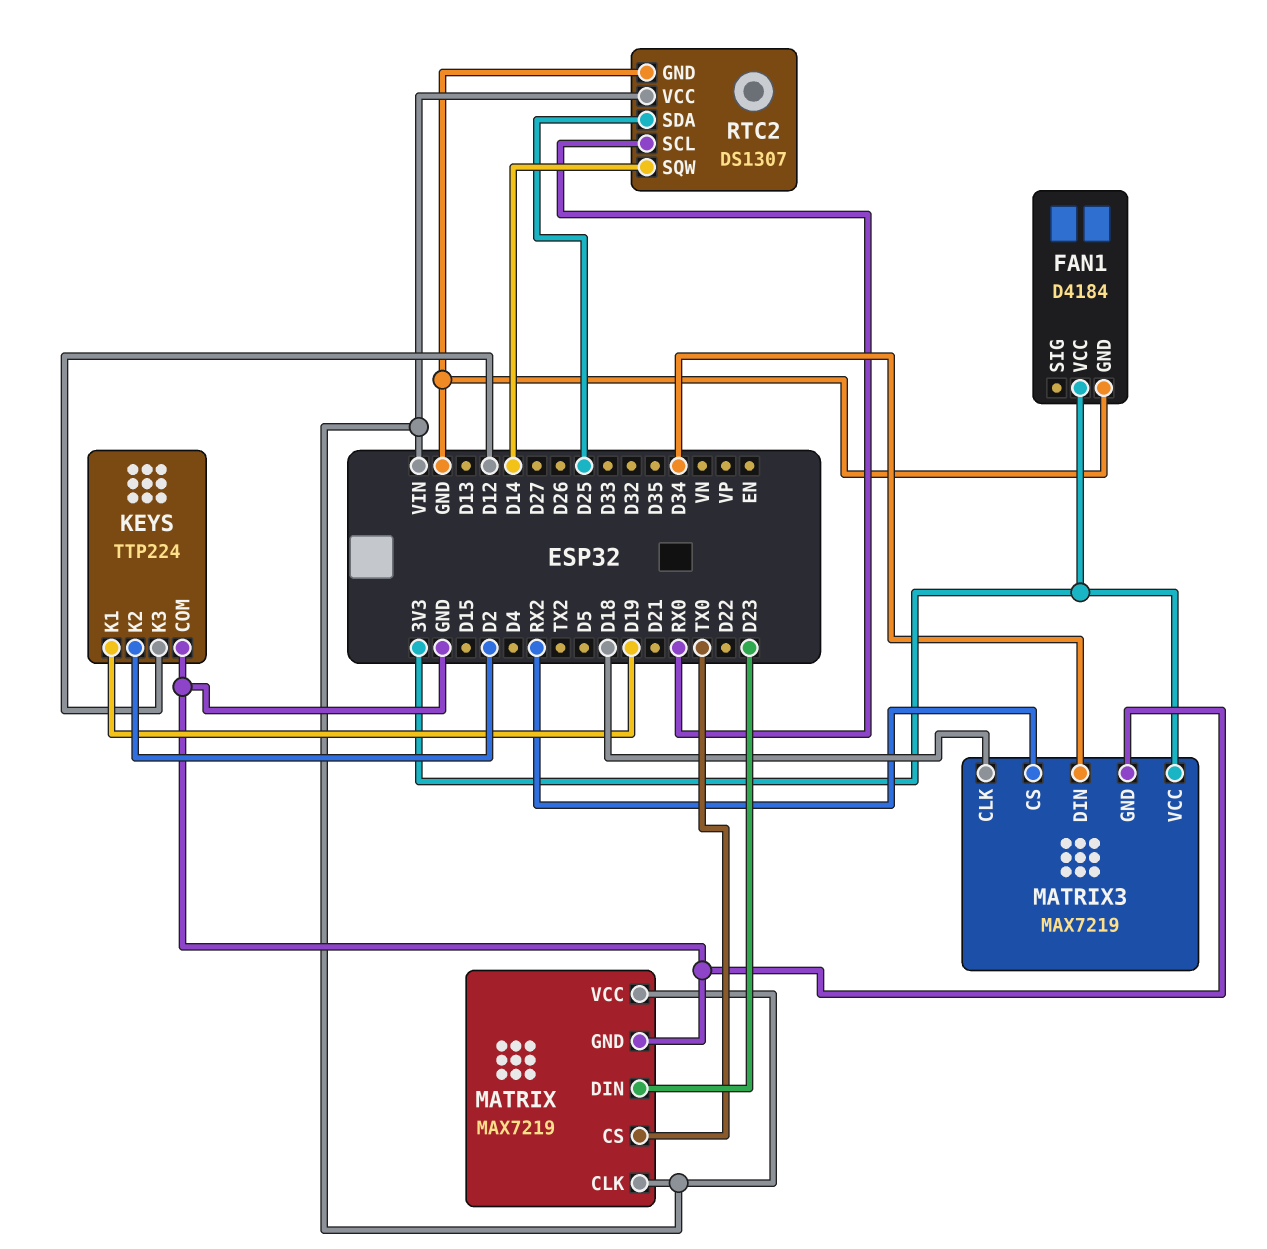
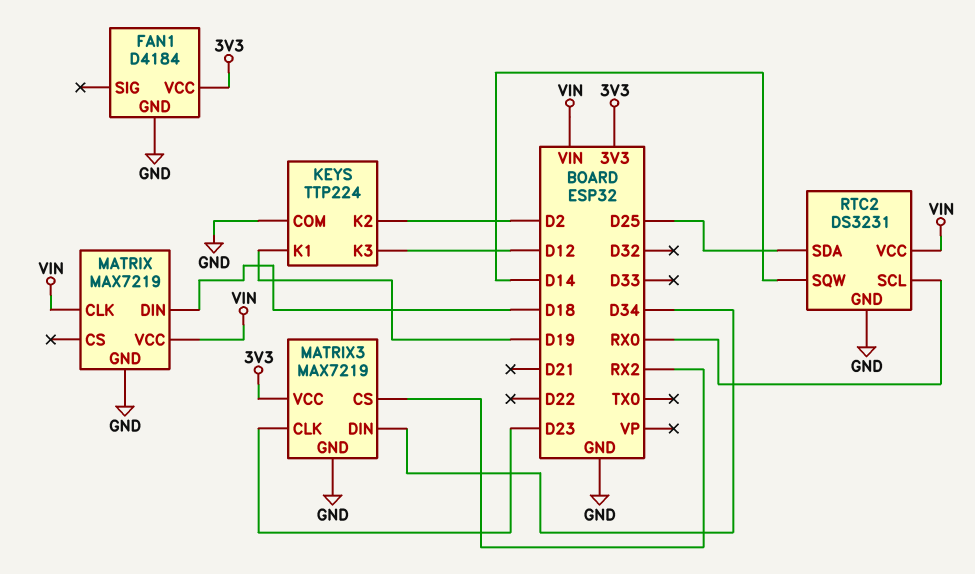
MATRIX pin CS: TX0 -> none
MATRIX pin DIN: D23 -> D18
MATRIX3 pin CLK: D18 -> D23
RTC2: DS1307 -> DS3231

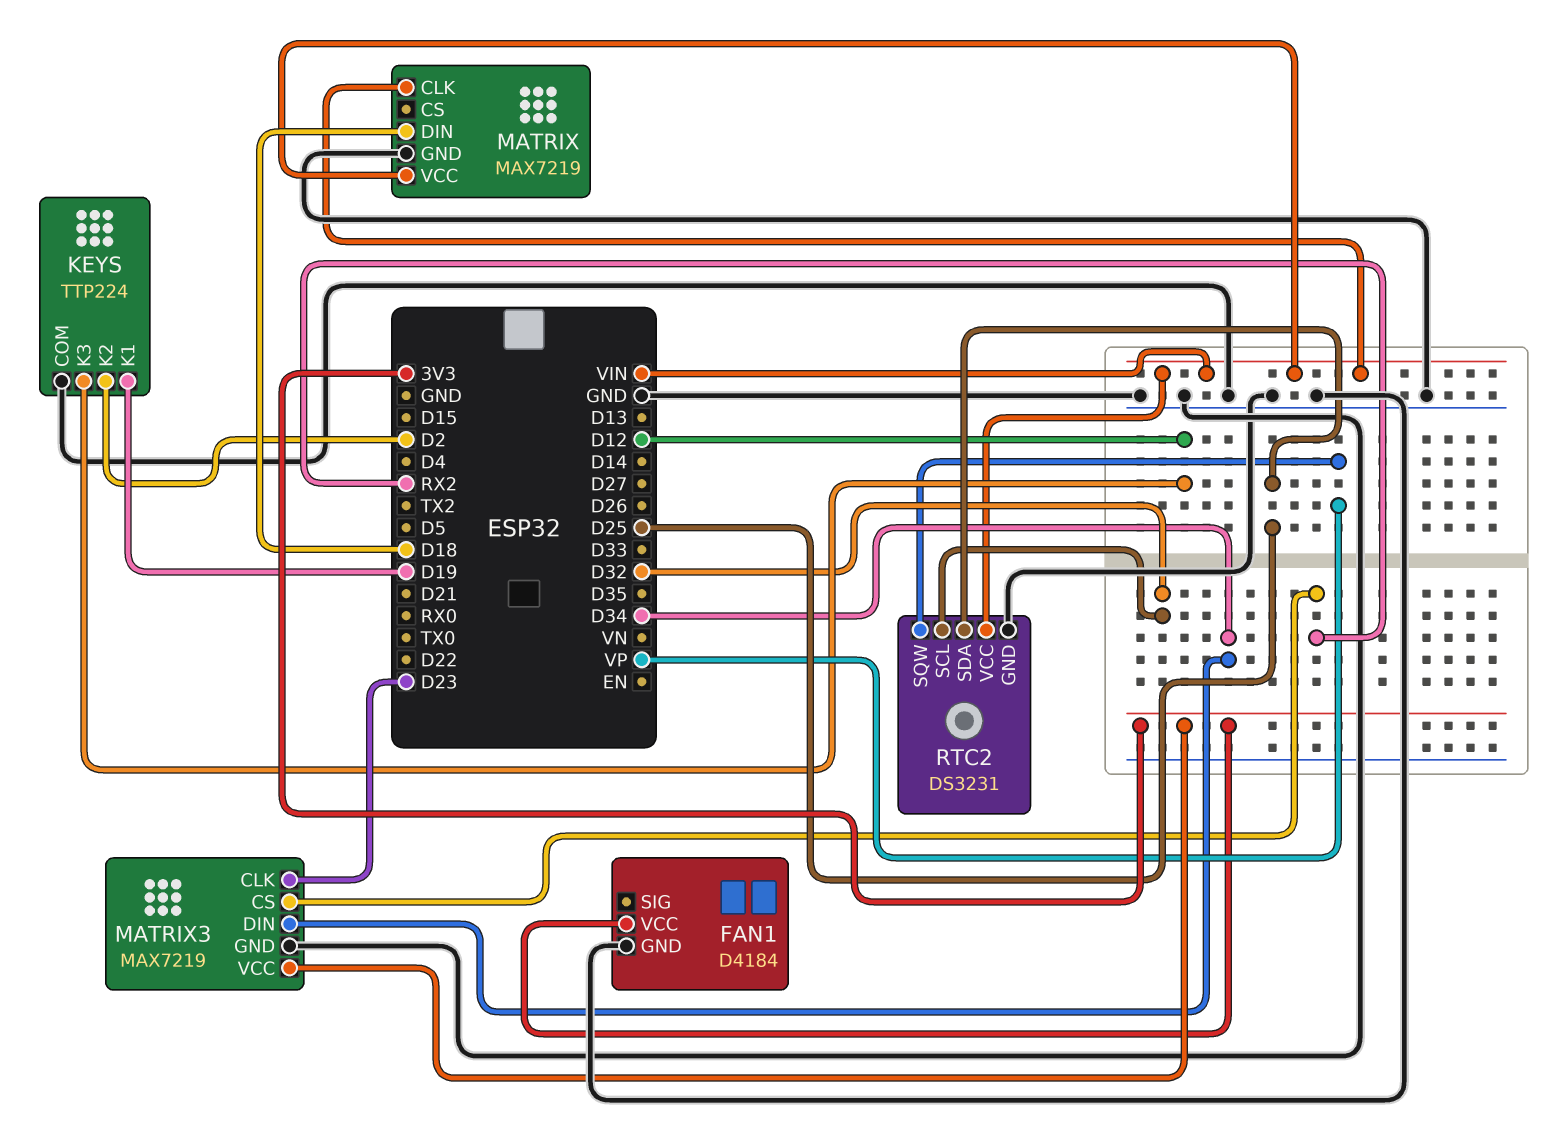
RTC2 pin SCL: RX0 -> D32
RTC2 pin SQW: D14 -> VP

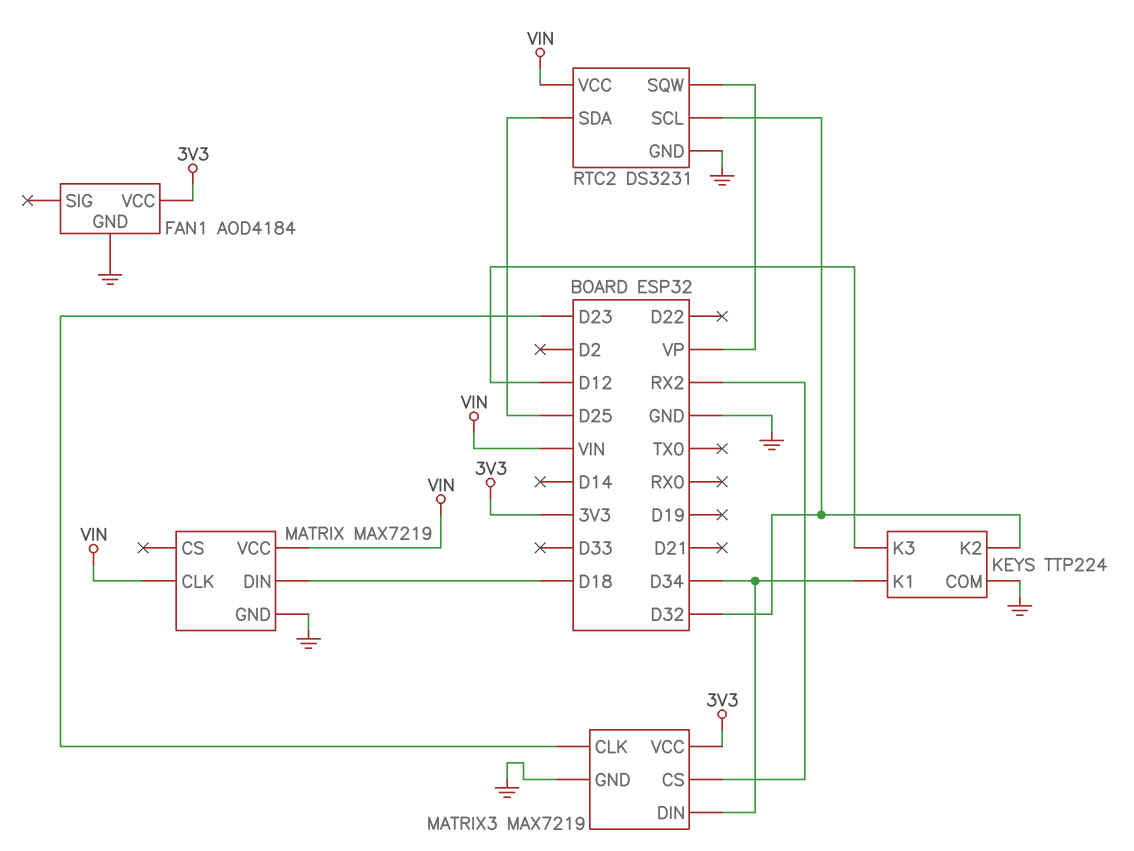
FAN1: D4184 -> AOD4184
KEYS pin K1: D19 -> D34
KEYS pin K2: D2 -> D32

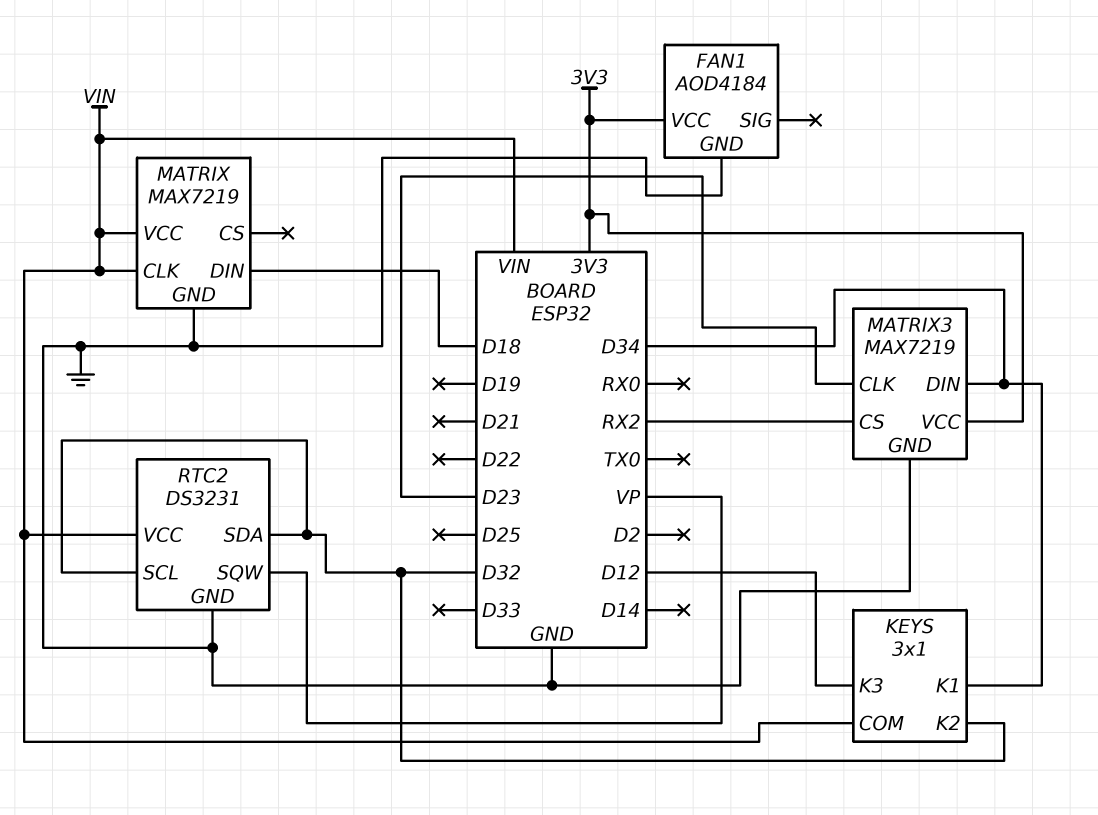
KEYS: TTP224 -> 3x1
KEYS pin COM: GND -> VIN
RTC2 pin SDA: D25 -> D32

